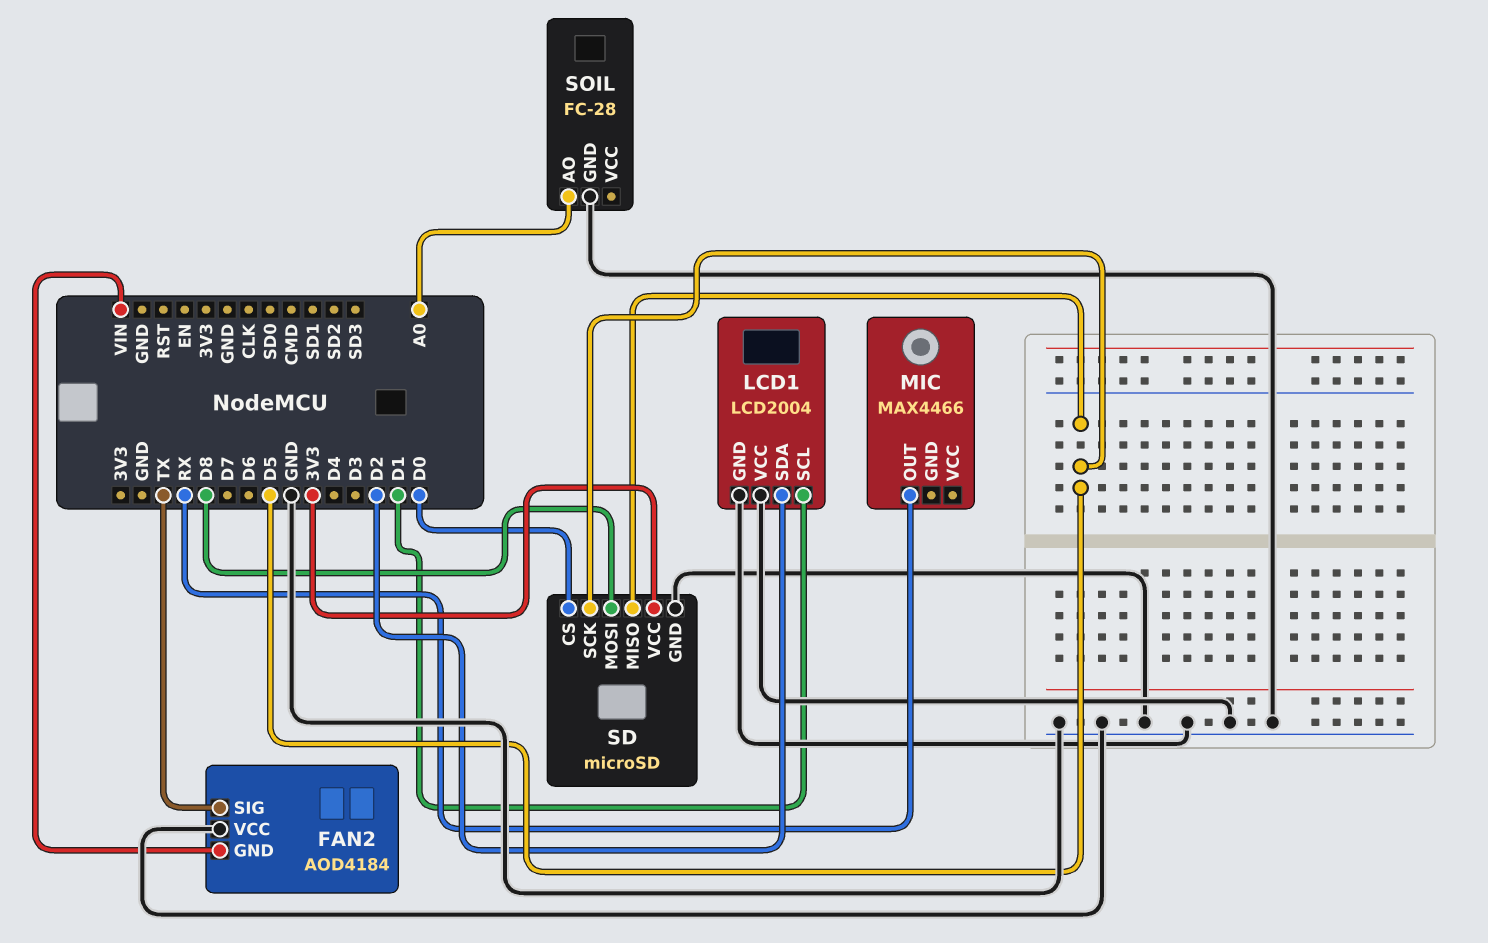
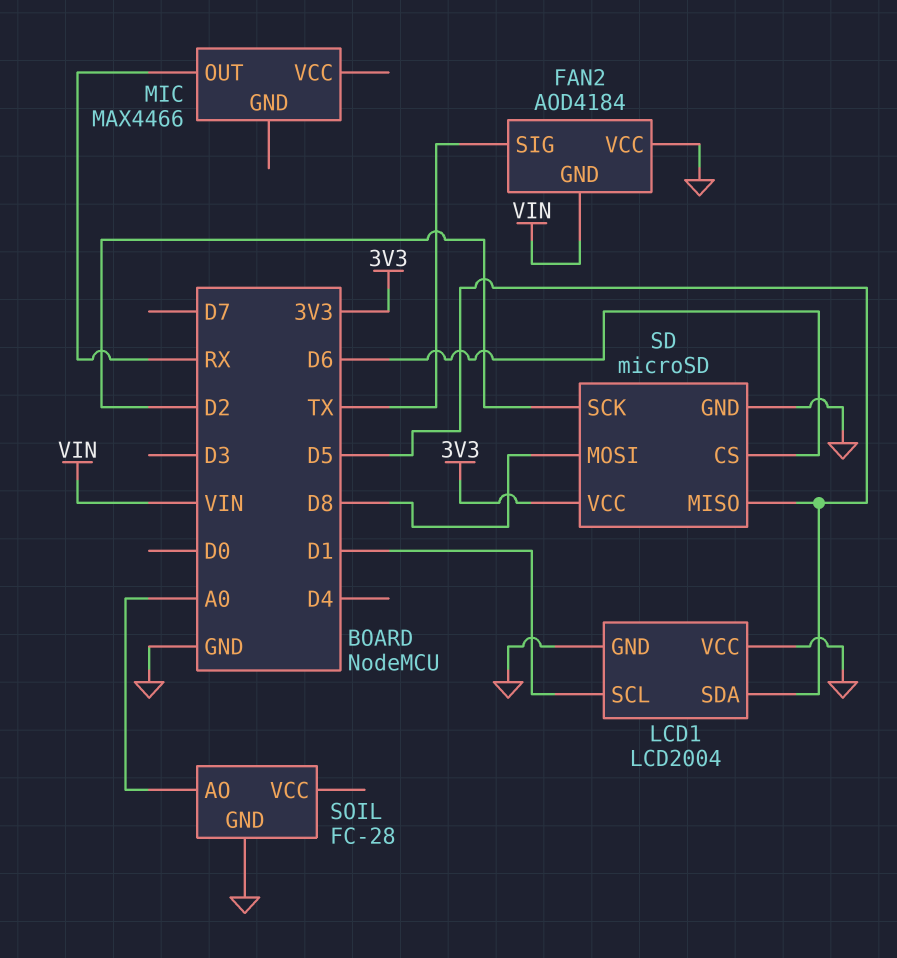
LCD1 pin SDA: D2 -> D5
SD pin CS: D0 -> D6
SD pin SCK: D5 -> D2

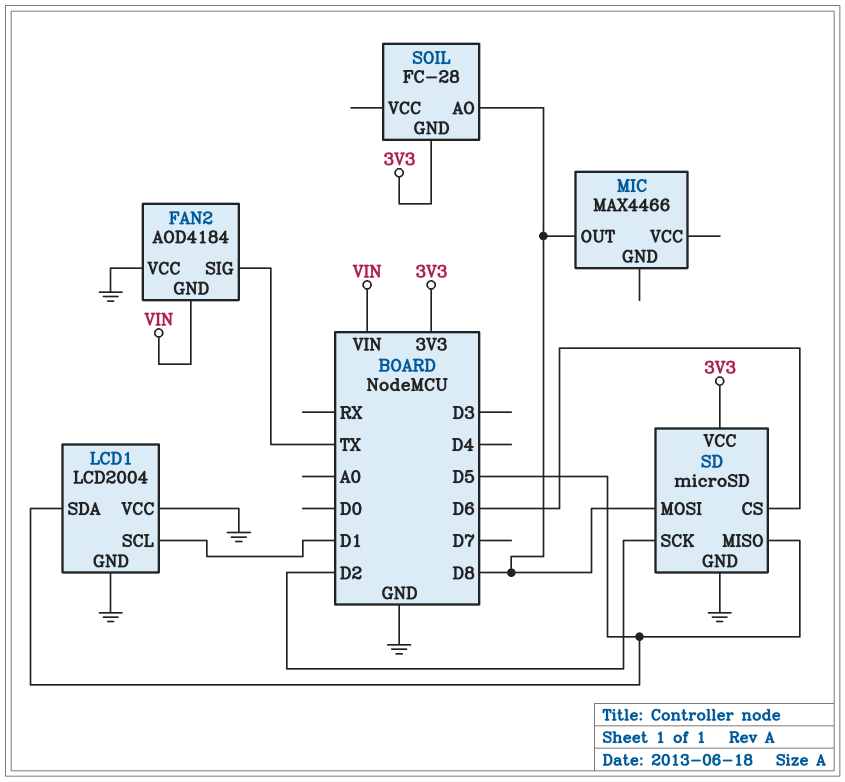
MIC pin OUT: RX -> D8
SOIL pin AO: A0 -> D8
SOIL pin GND: GND -> 3V3

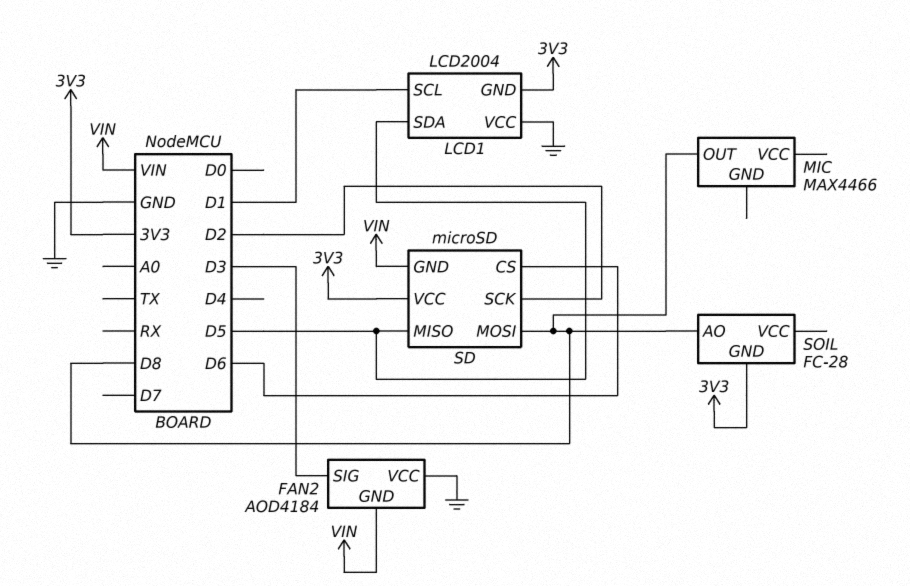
FAN2 pin SIG: TX -> D3
LCD1 pin GND: GND -> 3V3
SD pin GND: GND -> VIN

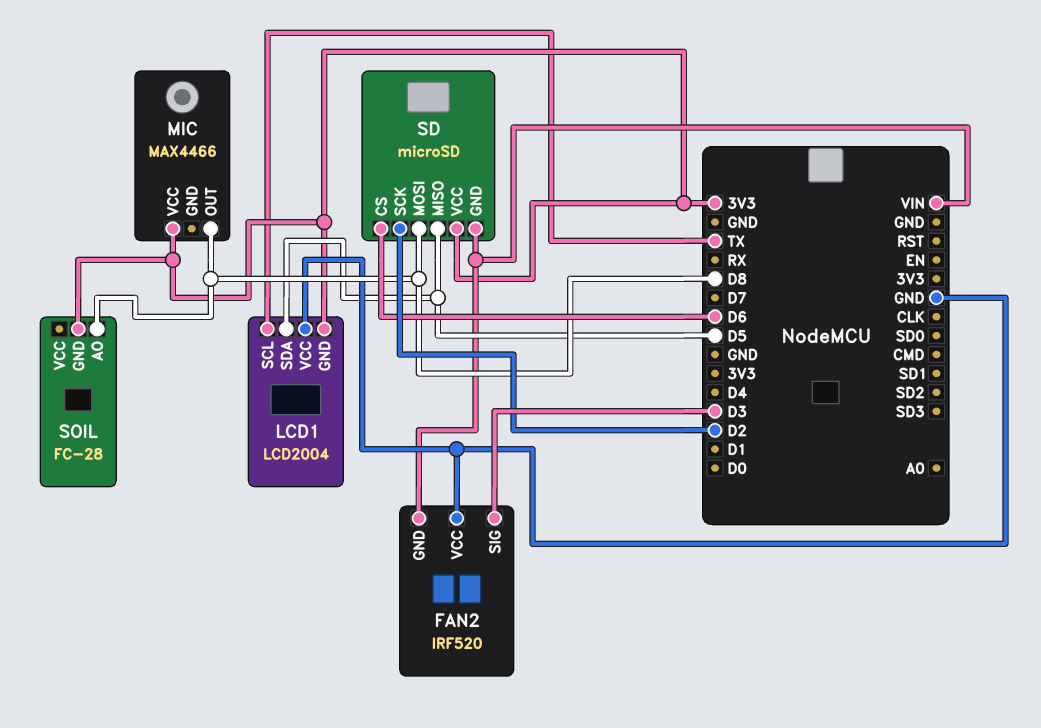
FAN2: AOD4184 -> IRF520
LCD1 pin SCL: D1 -> TX
MIC pin VCC: none -> 3V3

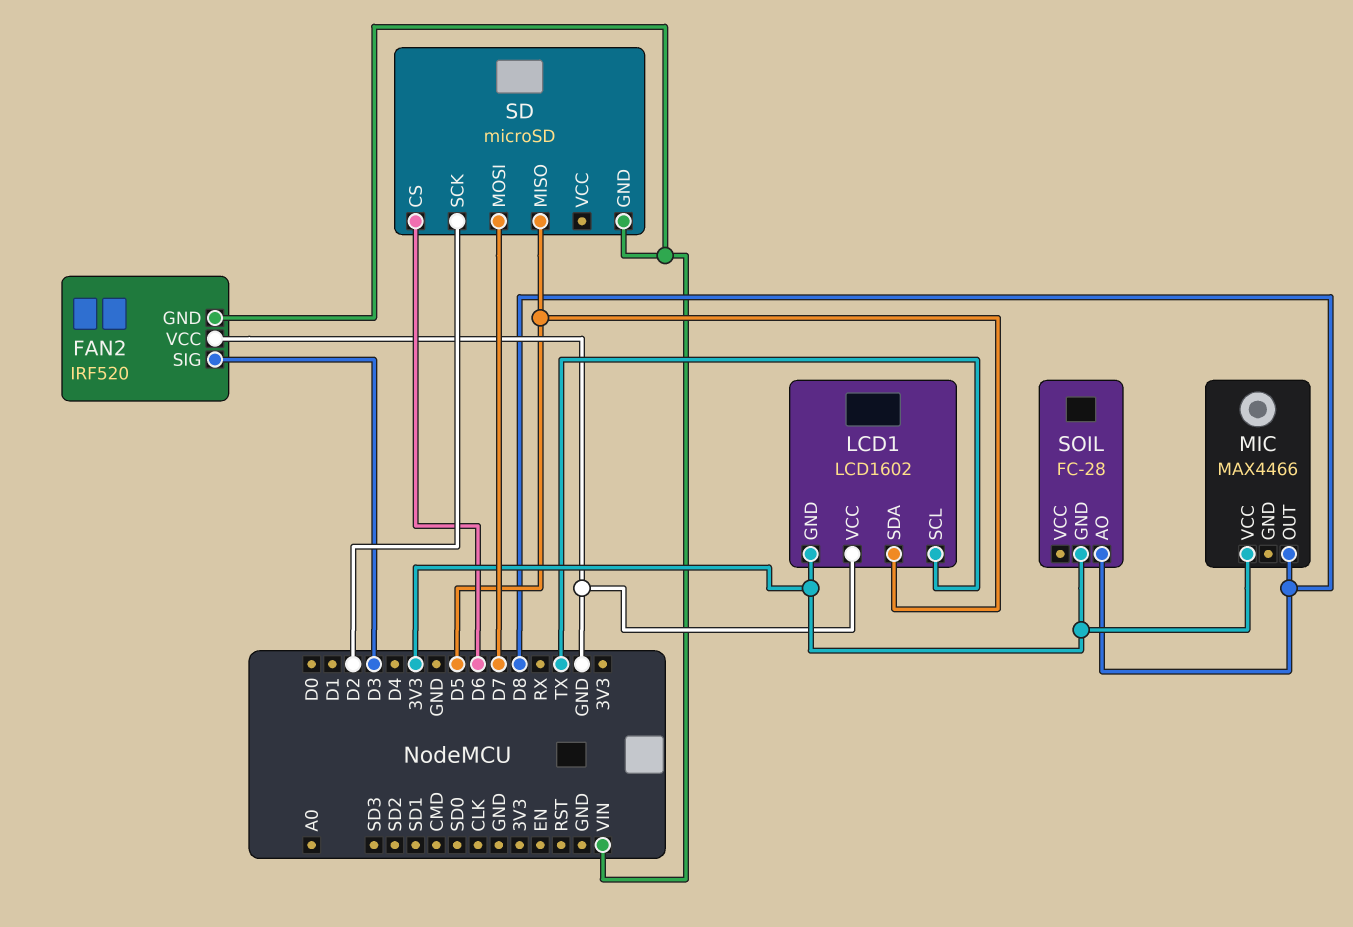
LCD1: LCD2004 -> LCD1602
SD pin MOSI: D8 -> D7
SD pin VCC: 3V3 -> none

